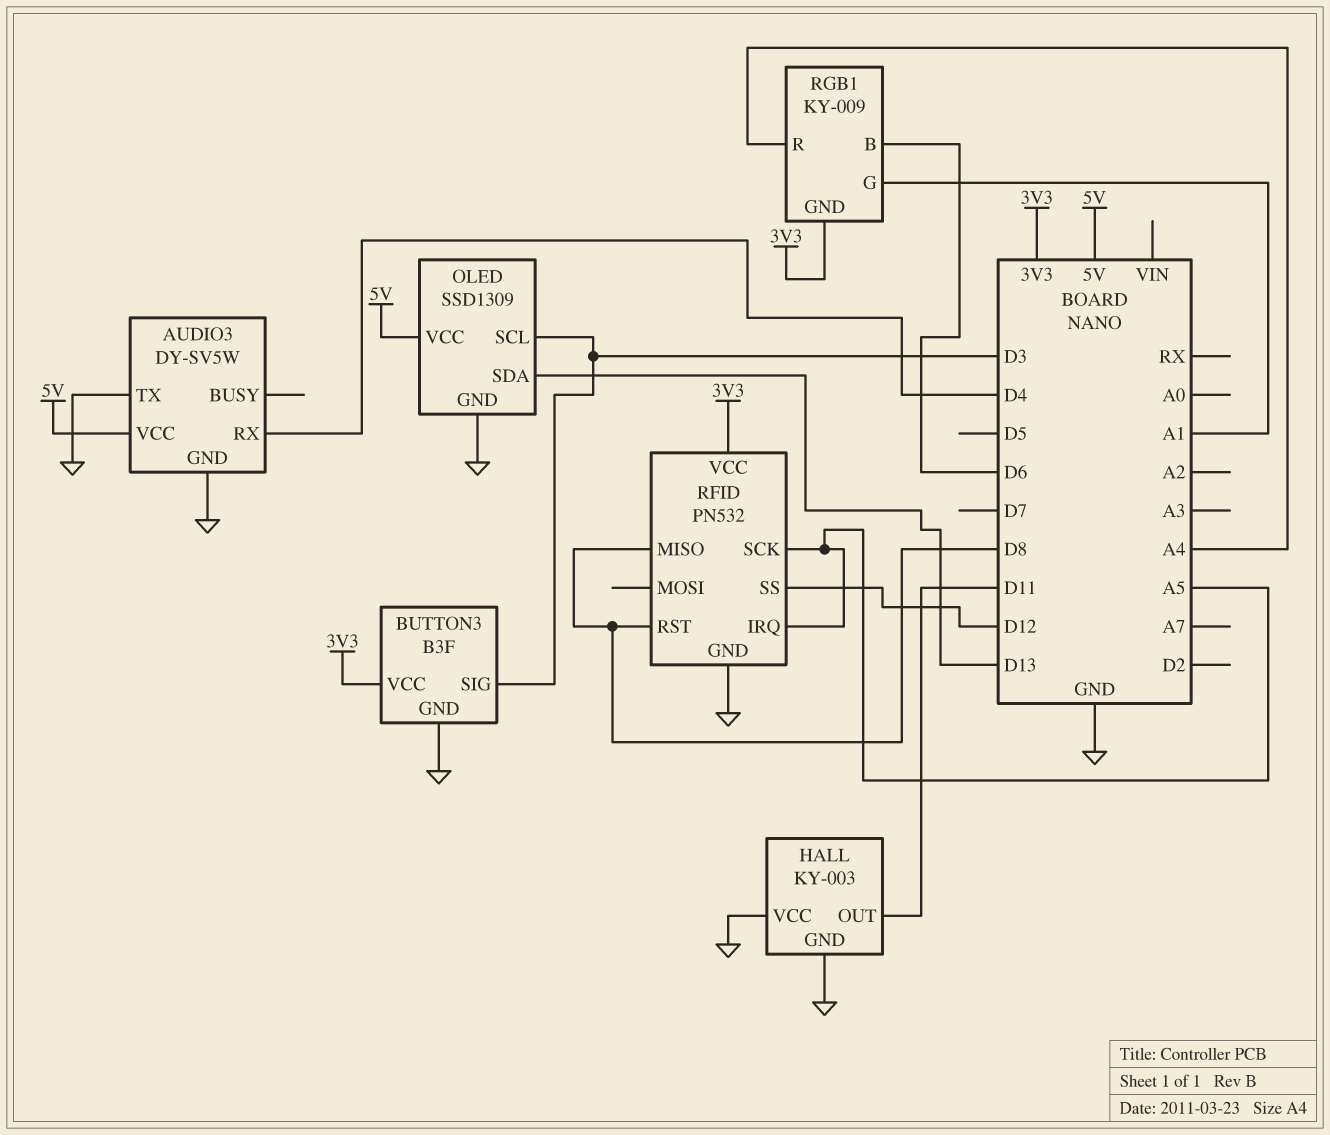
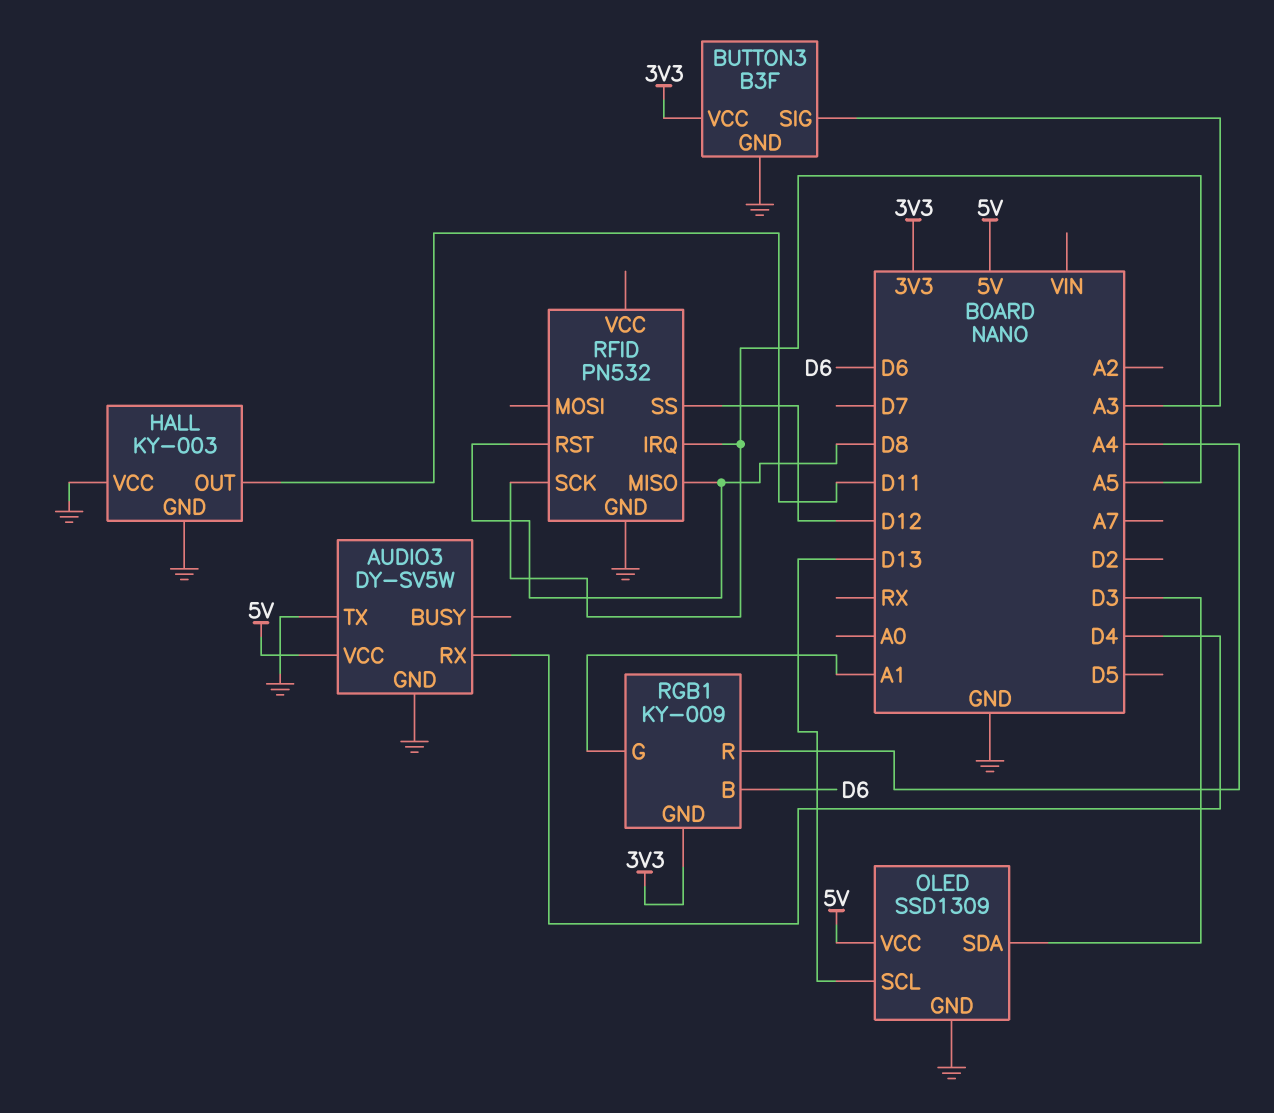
BUTTON3 pin SIG: D3 -> A3
OLED pin SCL: D3 -> D13
OLED pin SDA: D13 -> D3
RFID pin VCC: 3V3 -> none

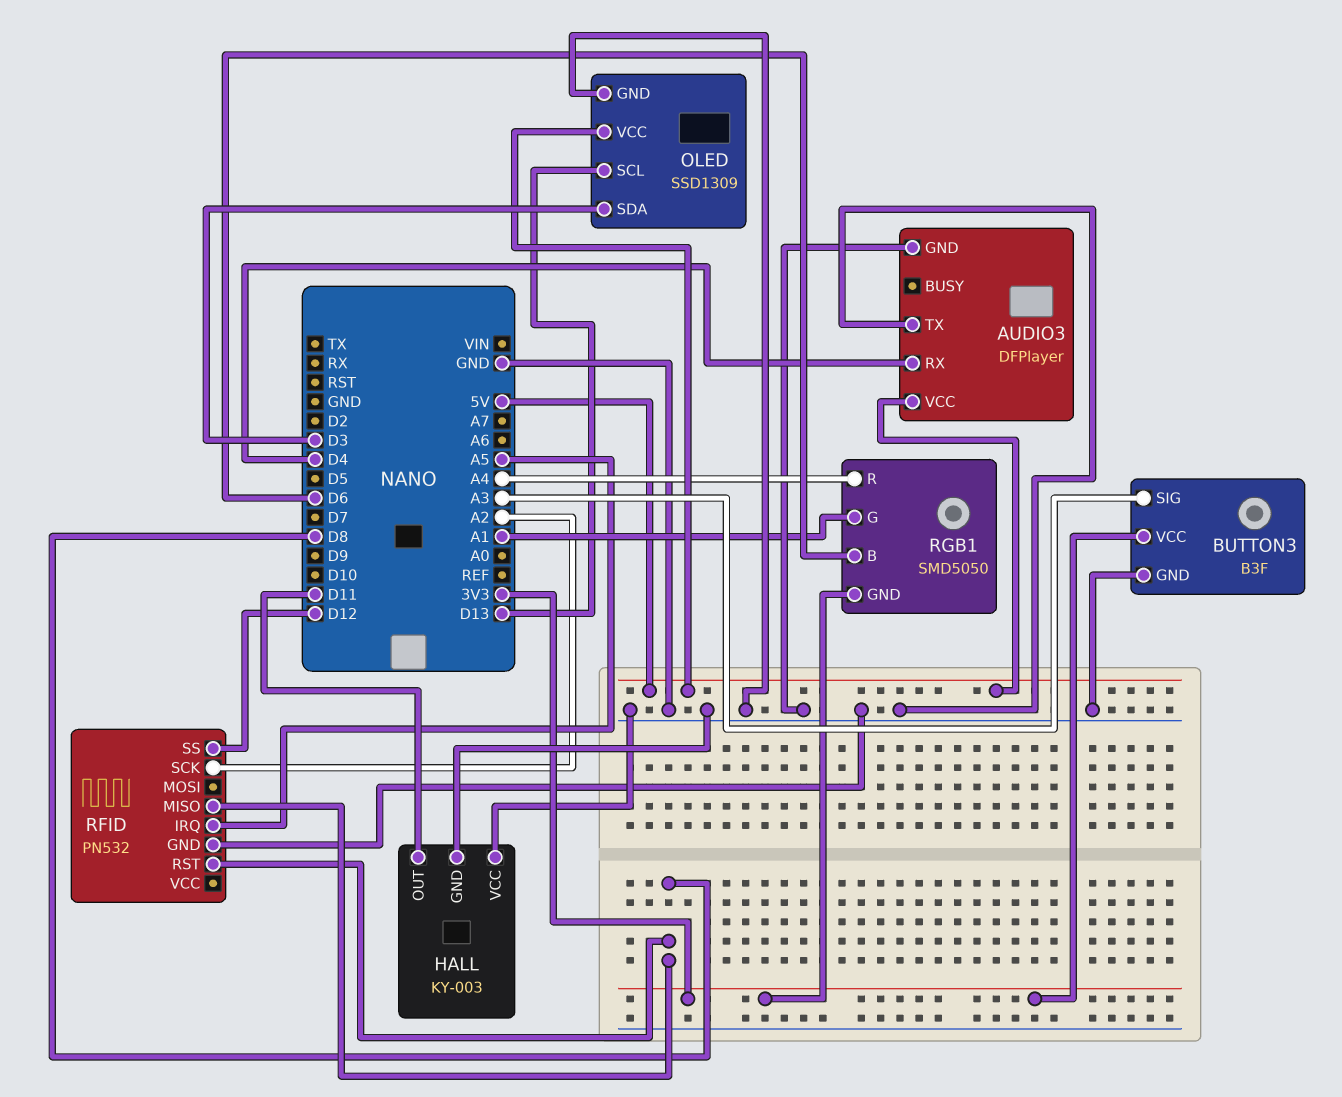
AUDIO3: DY-SV5W -> DFPlayer
RFID pin SCK: A5 -> A2
RGB1: KY-009 -> SMD5050

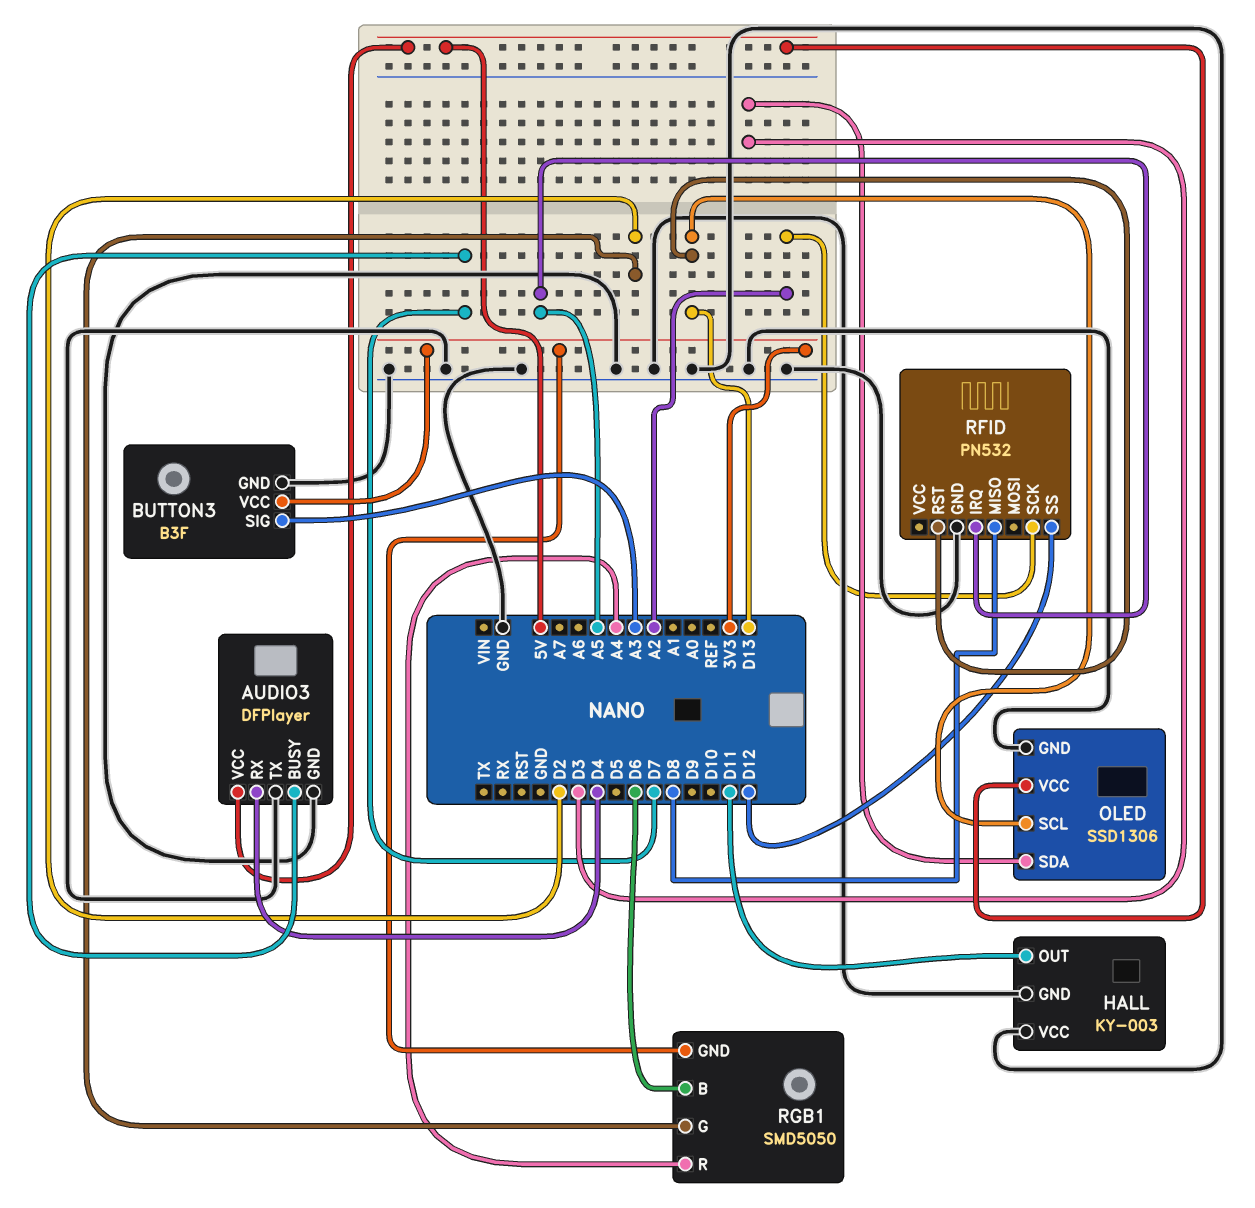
AUDIO3 pin BUSY: none -> D7
OLED: SSD1309 -> SSD1306
RFID pin RST: D8 -> D13
RGB1 pin G: A1 -> D2

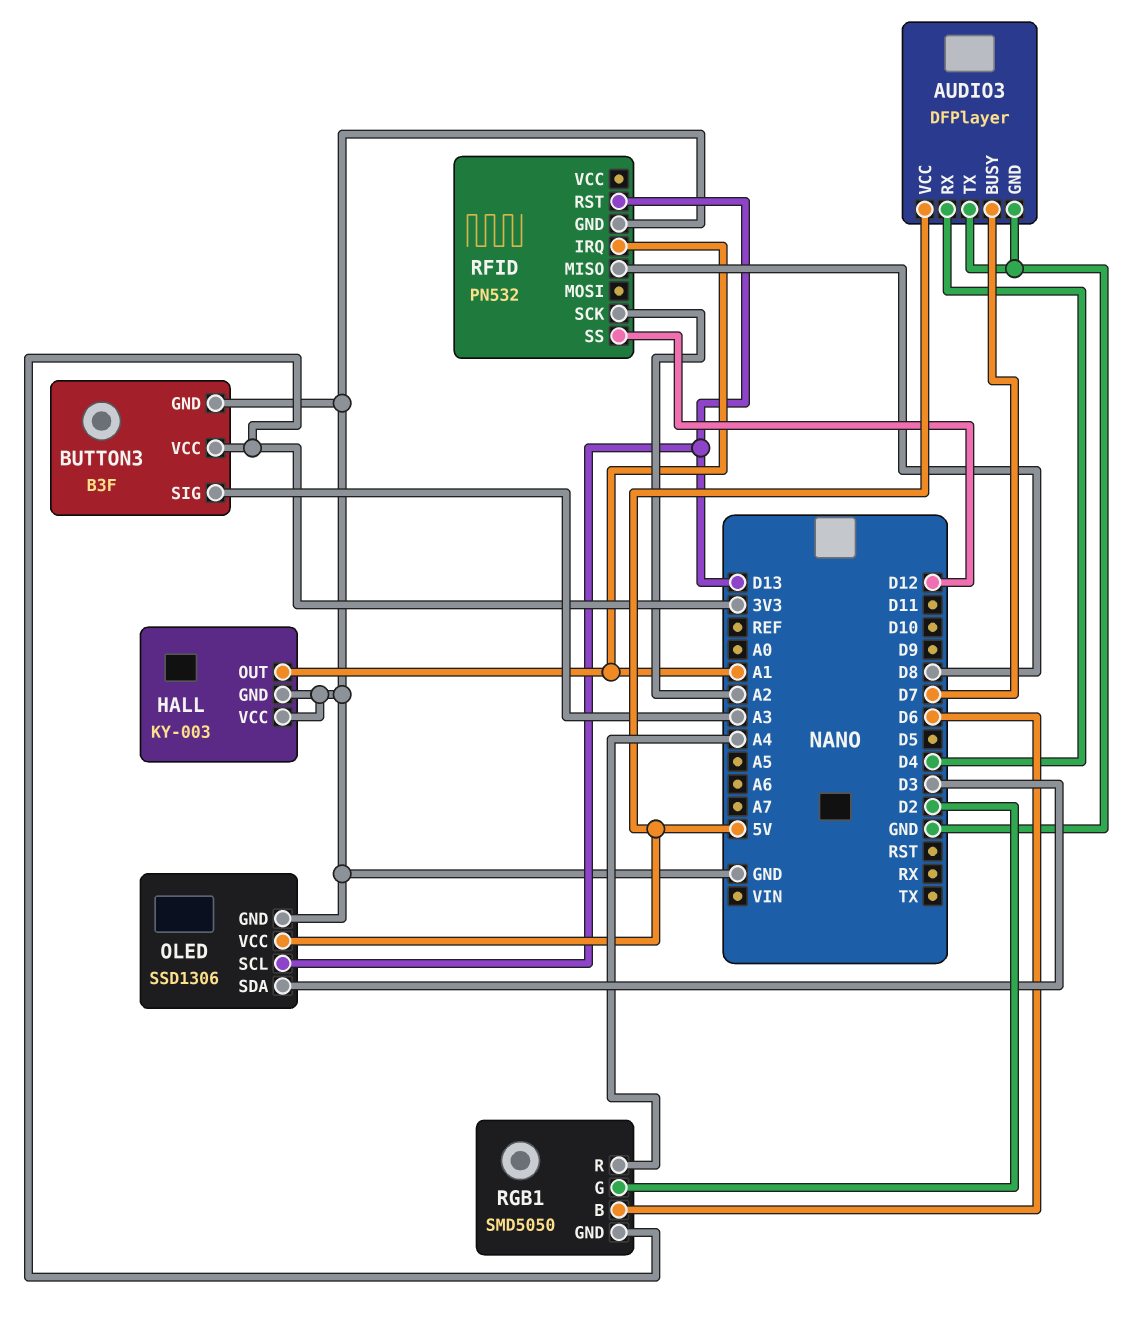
HALL pin OUT: D11 -> A1
RFID pin IRQ: A5 -> A1

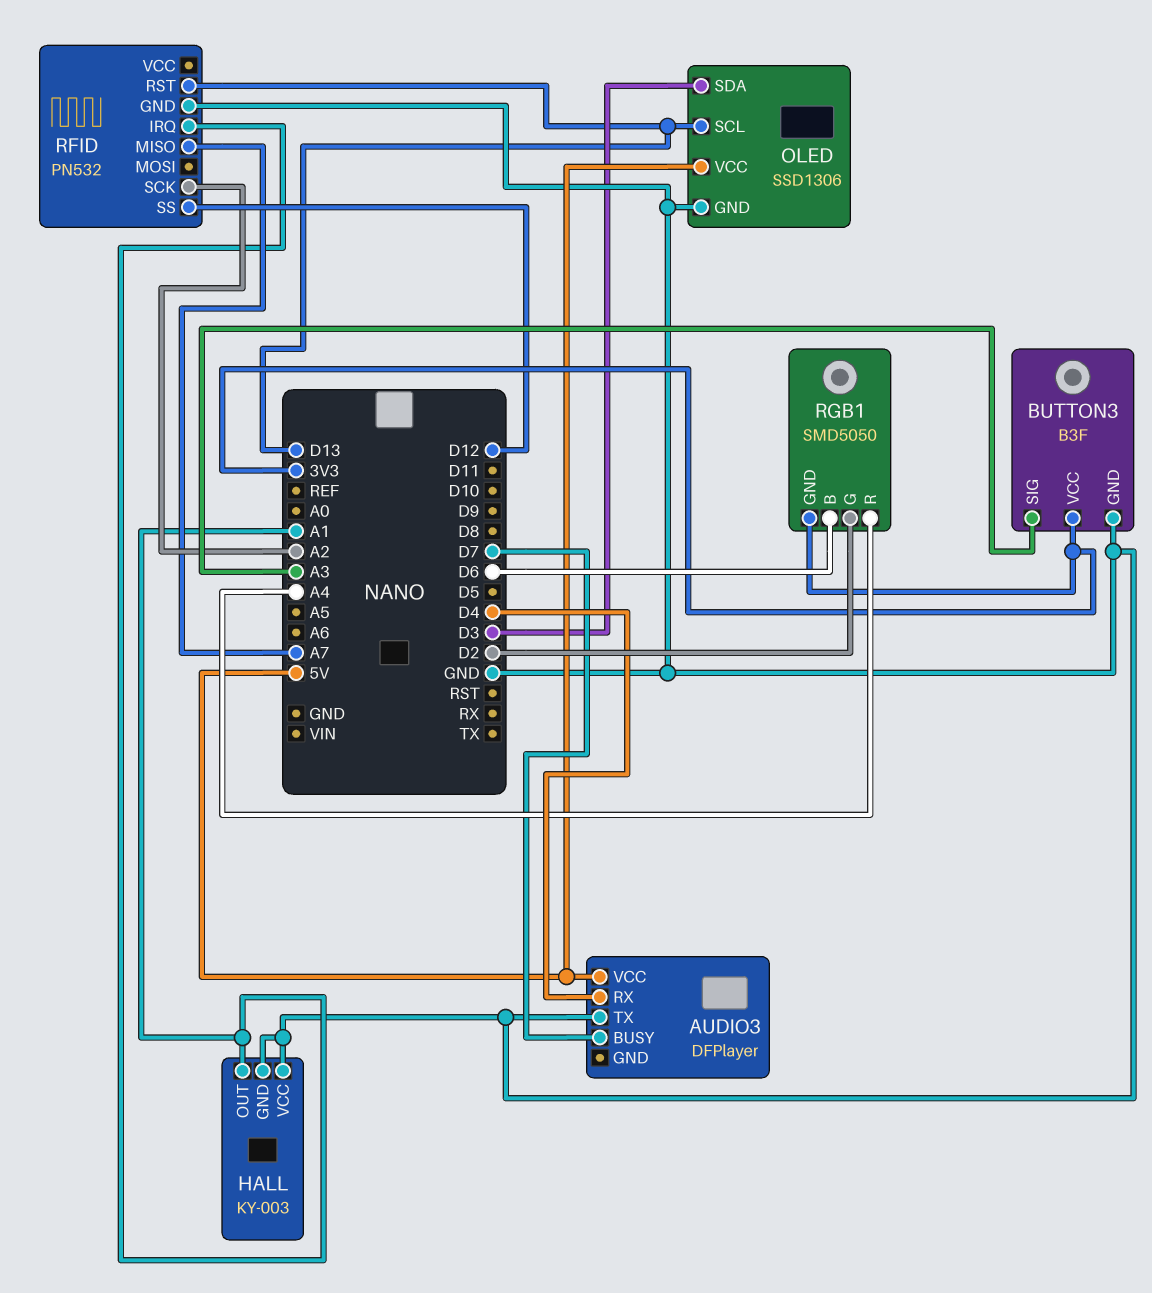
AUDIO3 pin GND: GND -> none
RFID pin MISO: D8 -> A7

